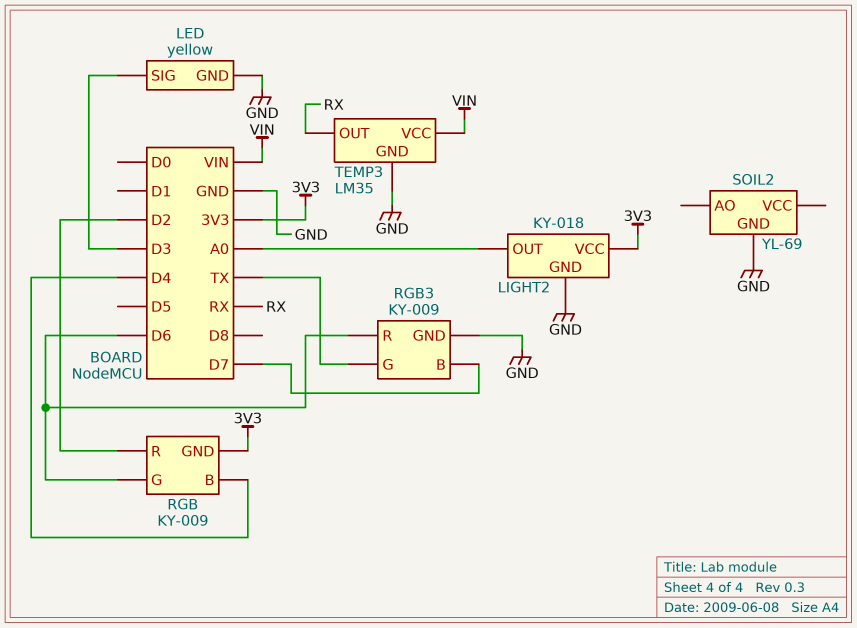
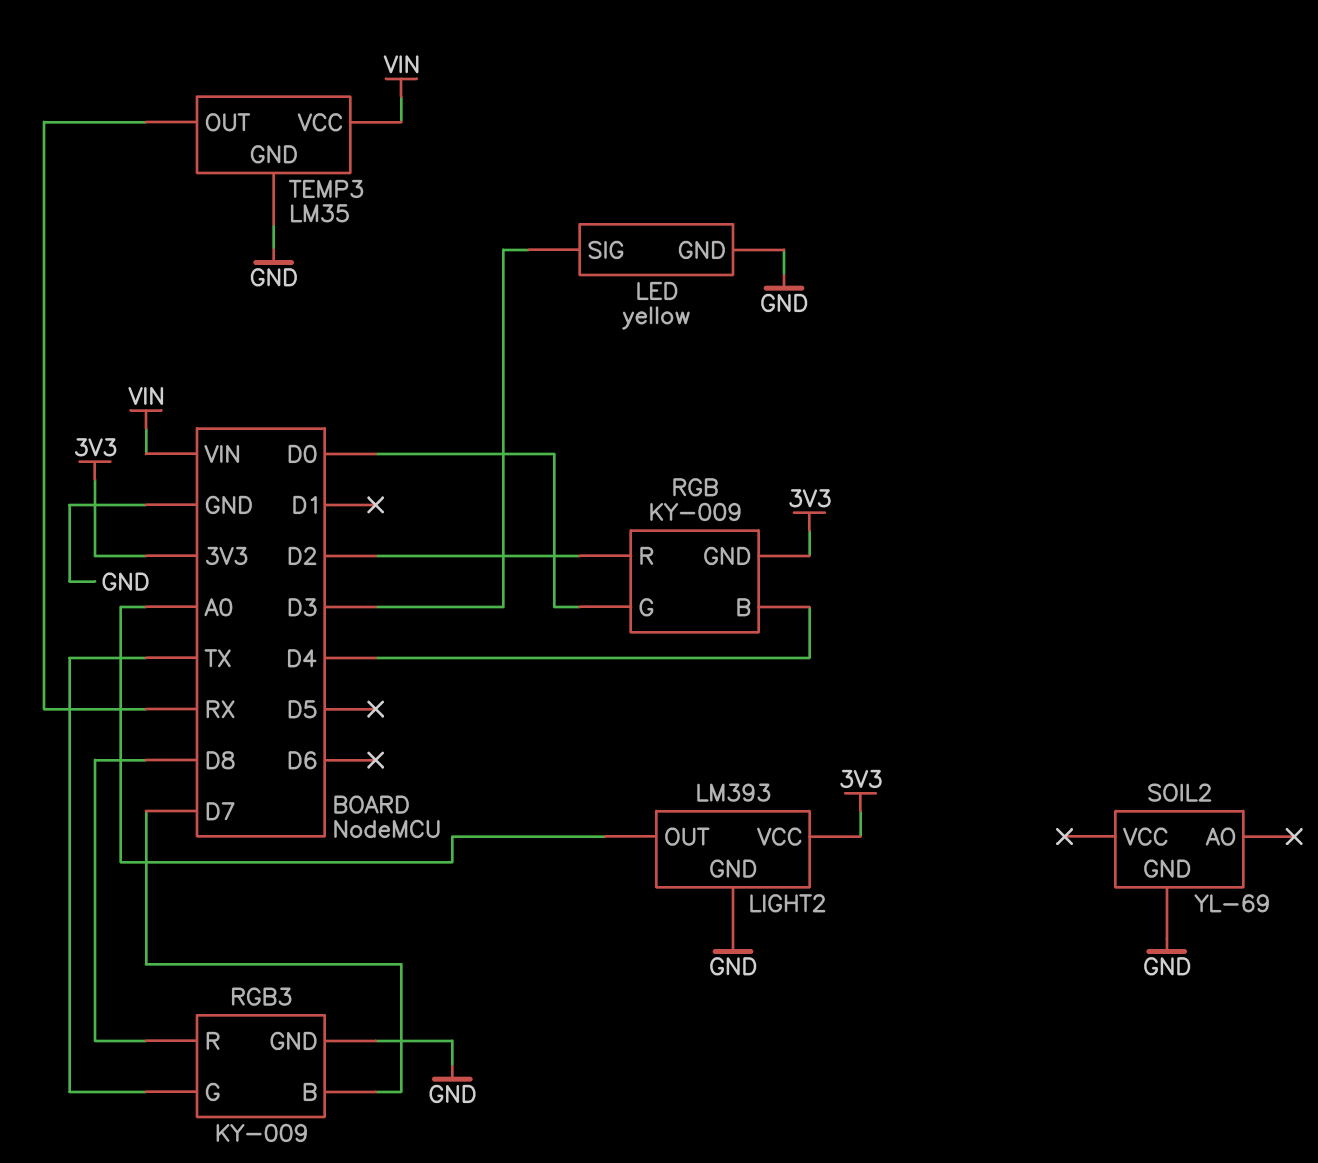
LIGHT2: KY-018 -> LM393
RGB pin G: D6 -> D0
RGB3 pin R: D6 -> D8

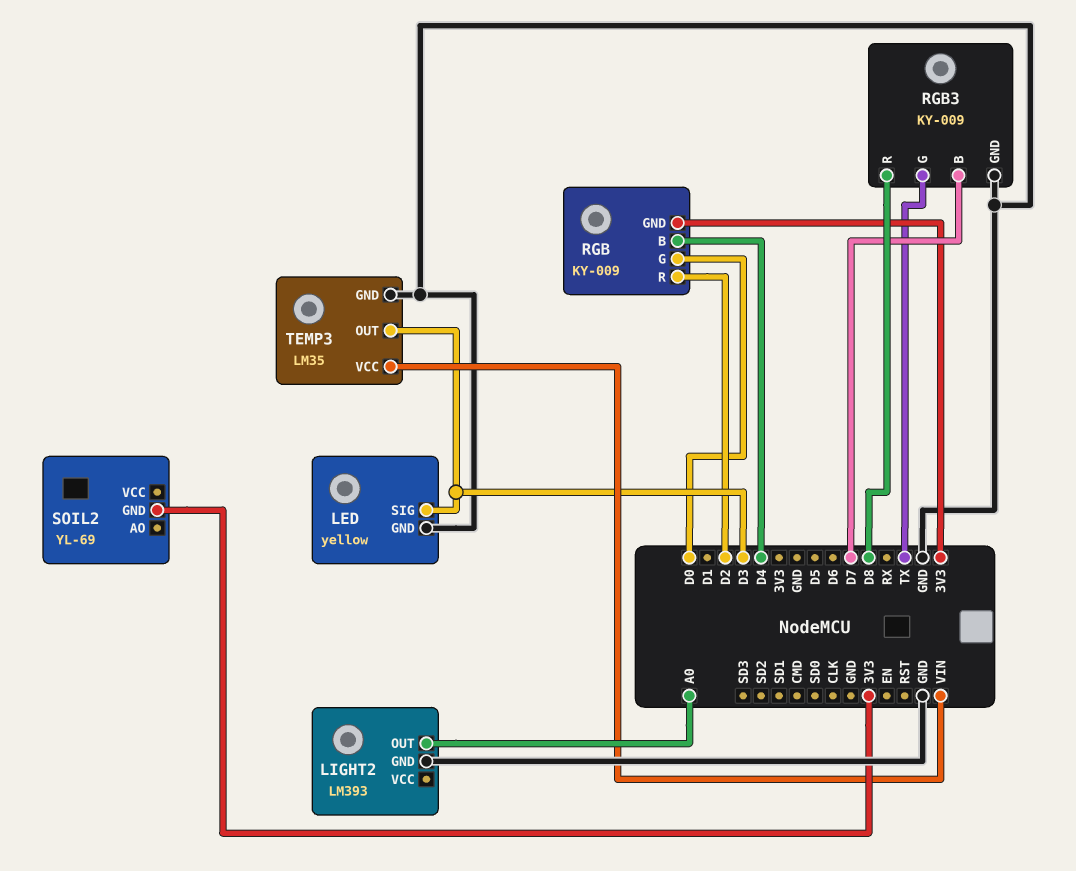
LIGHT2 pin VCC: 3V3 -> none
SOIL2 pin GND: GND -> 3V3
TEMP3 pin OUT: RX -> D3

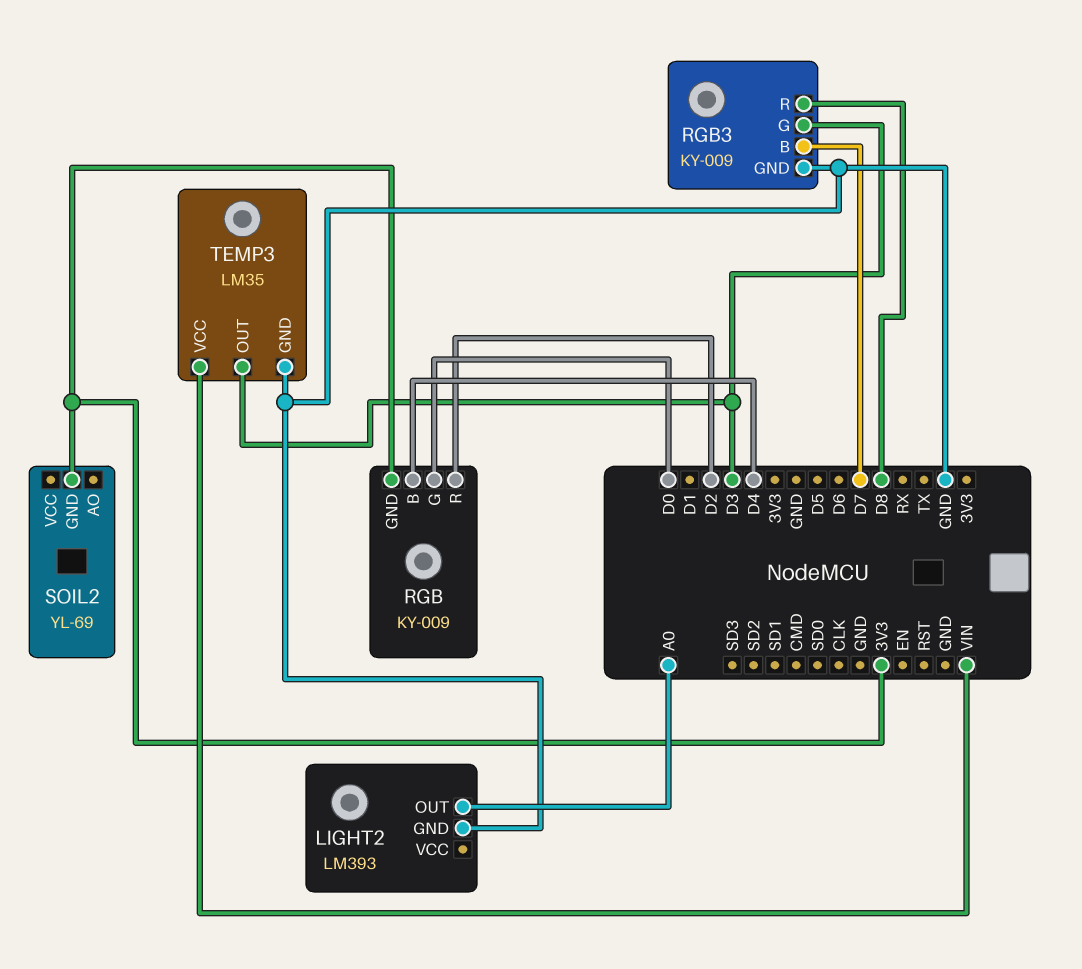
LED: yellow -> none
LED pin GND: GND -> none
LED pin SIG: D3 -> none
RGB3 pin G: TX -> D3

